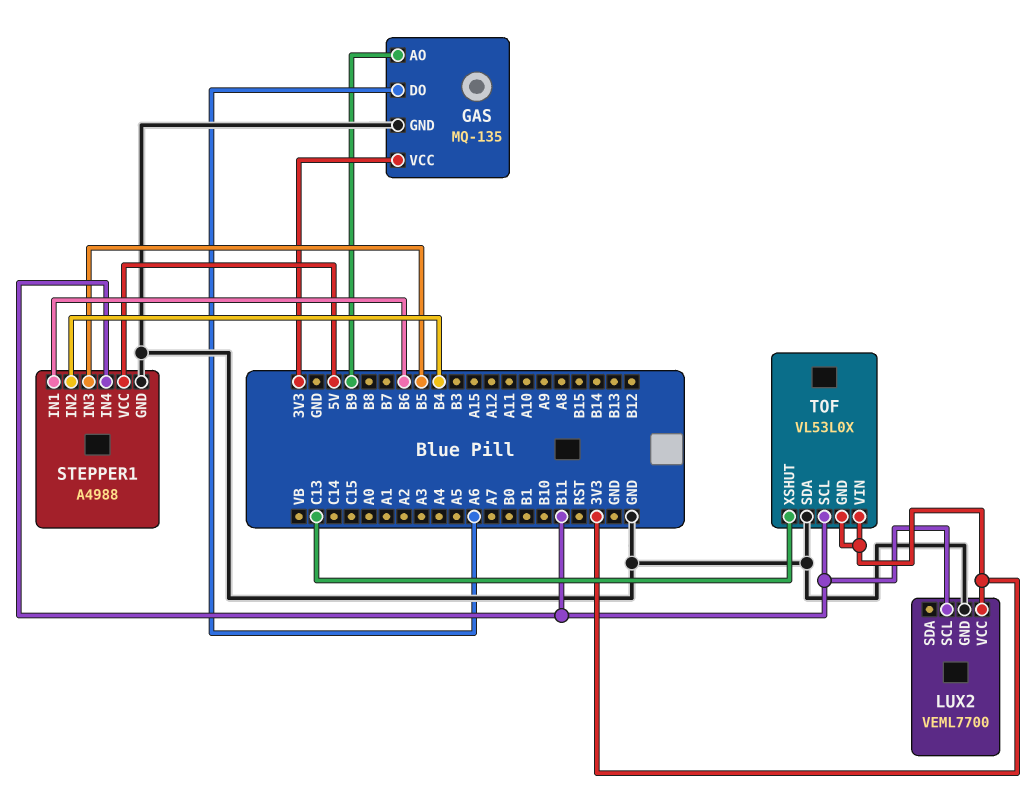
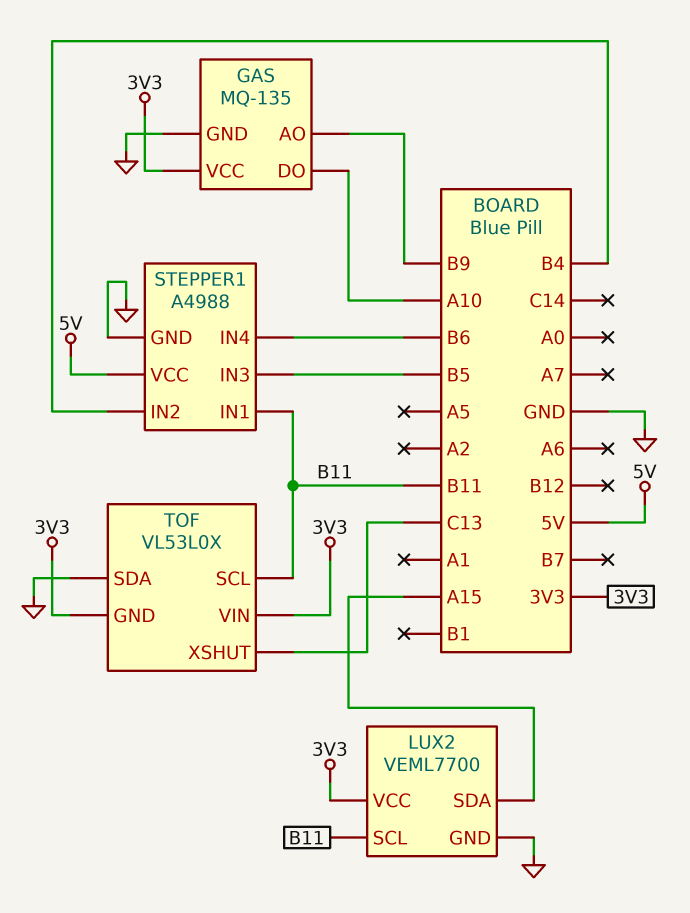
GAS pin DO: A6 -> A10
LUX2 pin SDA: none -> A15
STEPPER1 pin IN1: B6 -> B11
STEPPER1 pin IN4: B11 -> B6

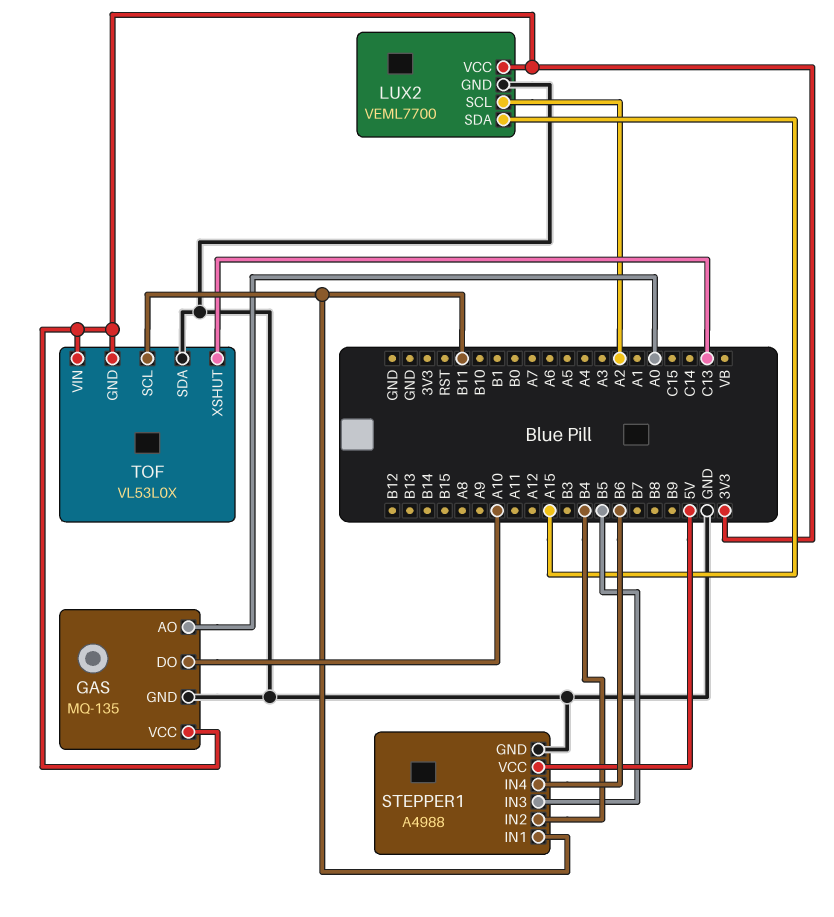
GAS pin AO: B9 -> A0
LUX2 pin SCL: B11 -> A2

